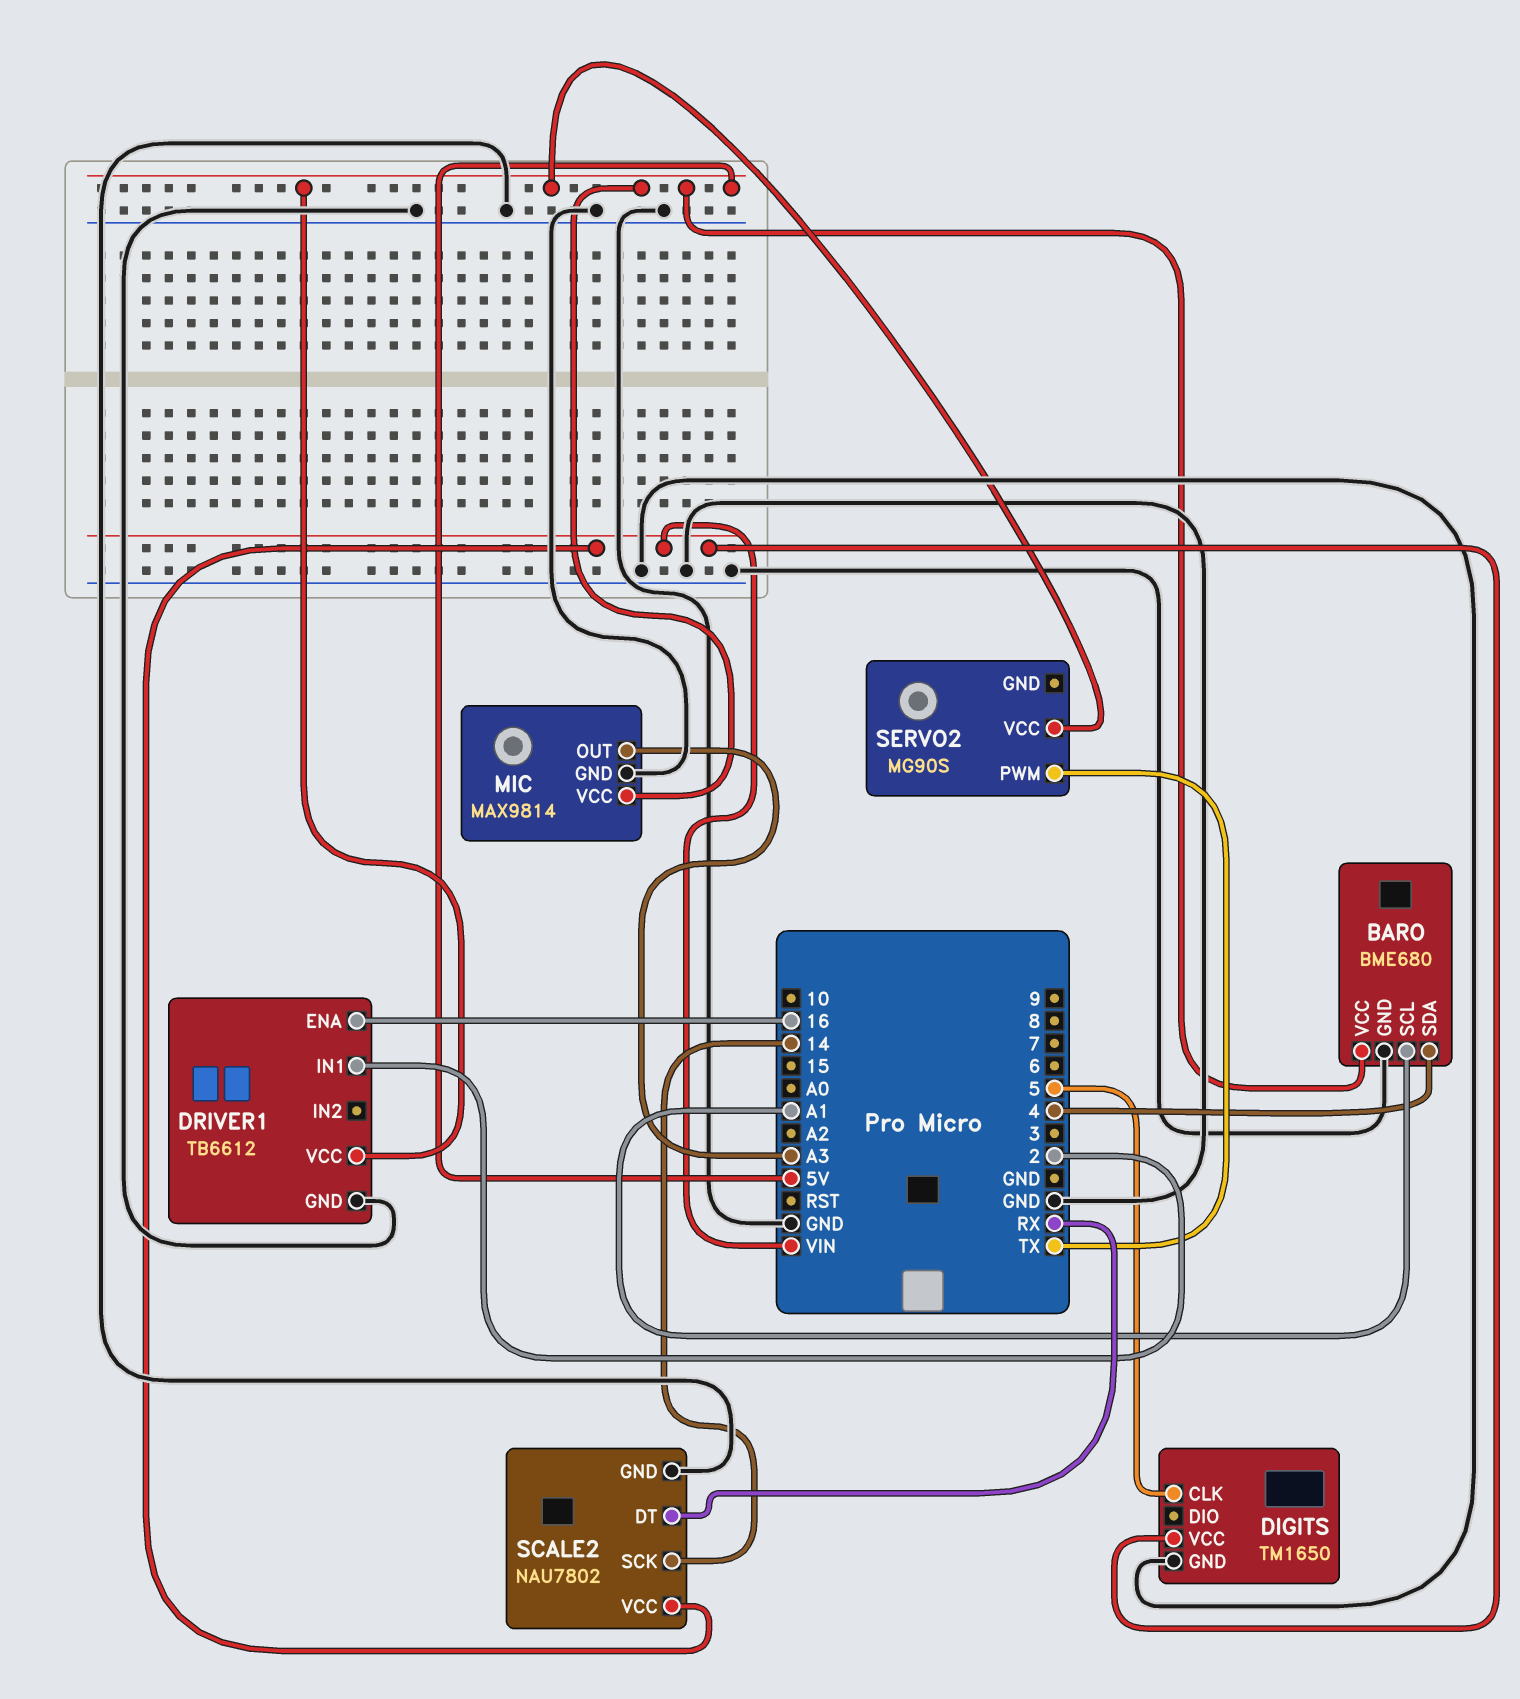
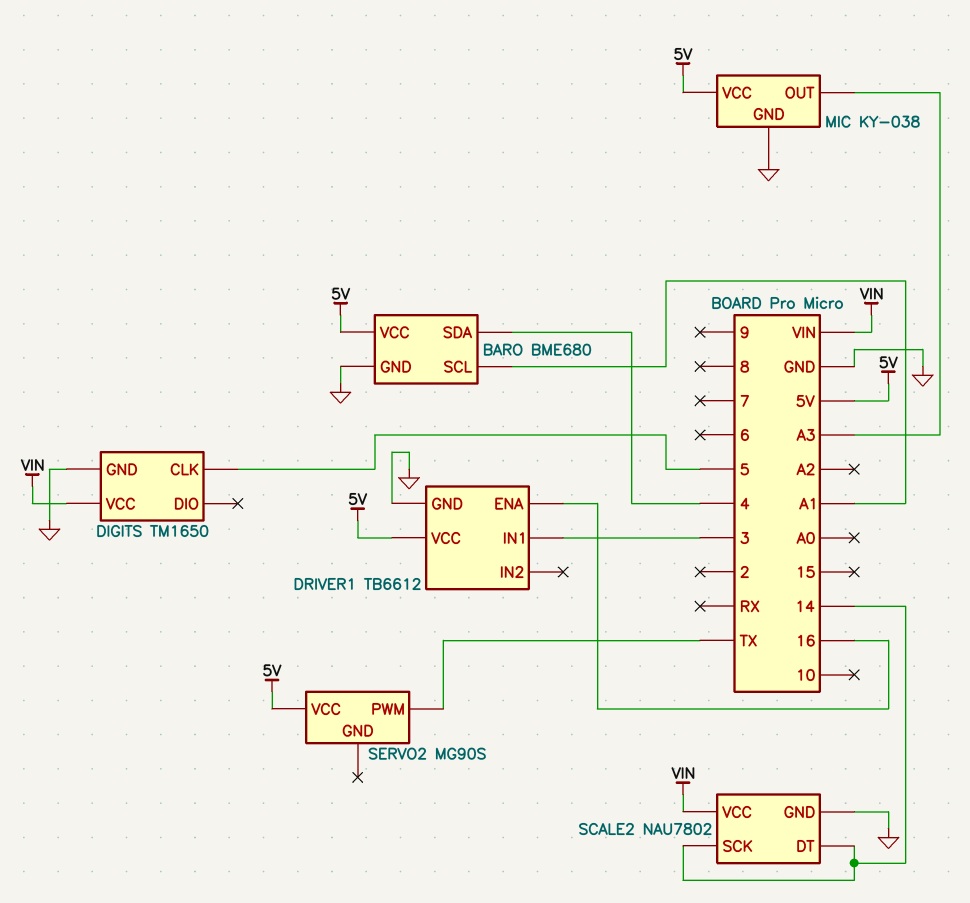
DRIVER1 pin IN1: 2 -> 3
MIC: MAX9814 -> KY-038
SCALE2 pin DT: RX -> 14

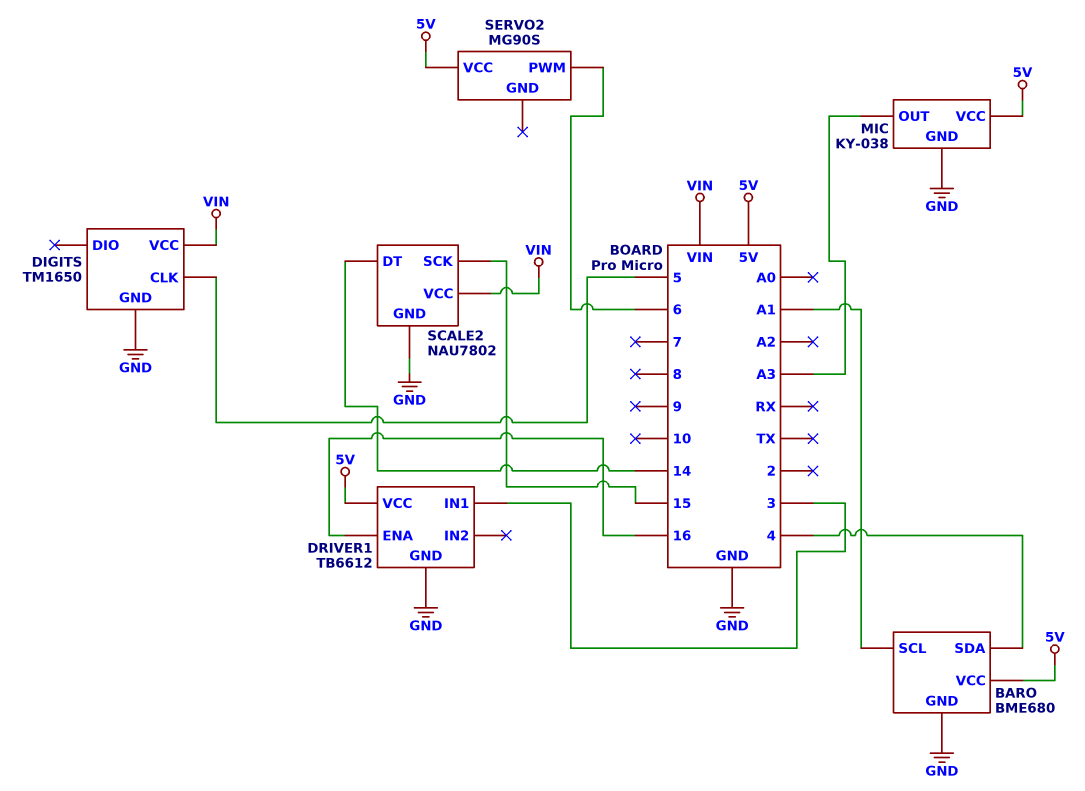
SCALE2 pin SCK: 14 -> 15
SERVO2 pin PWM: TX -> 6

